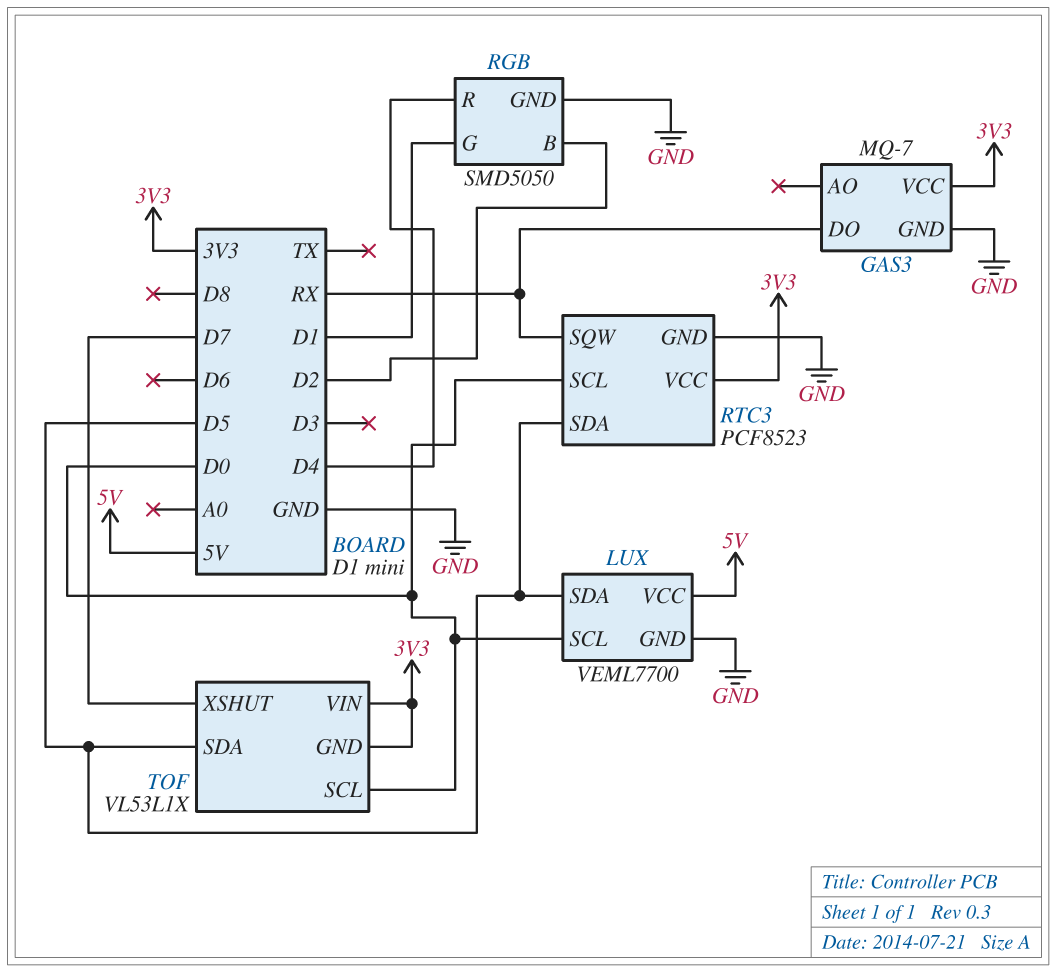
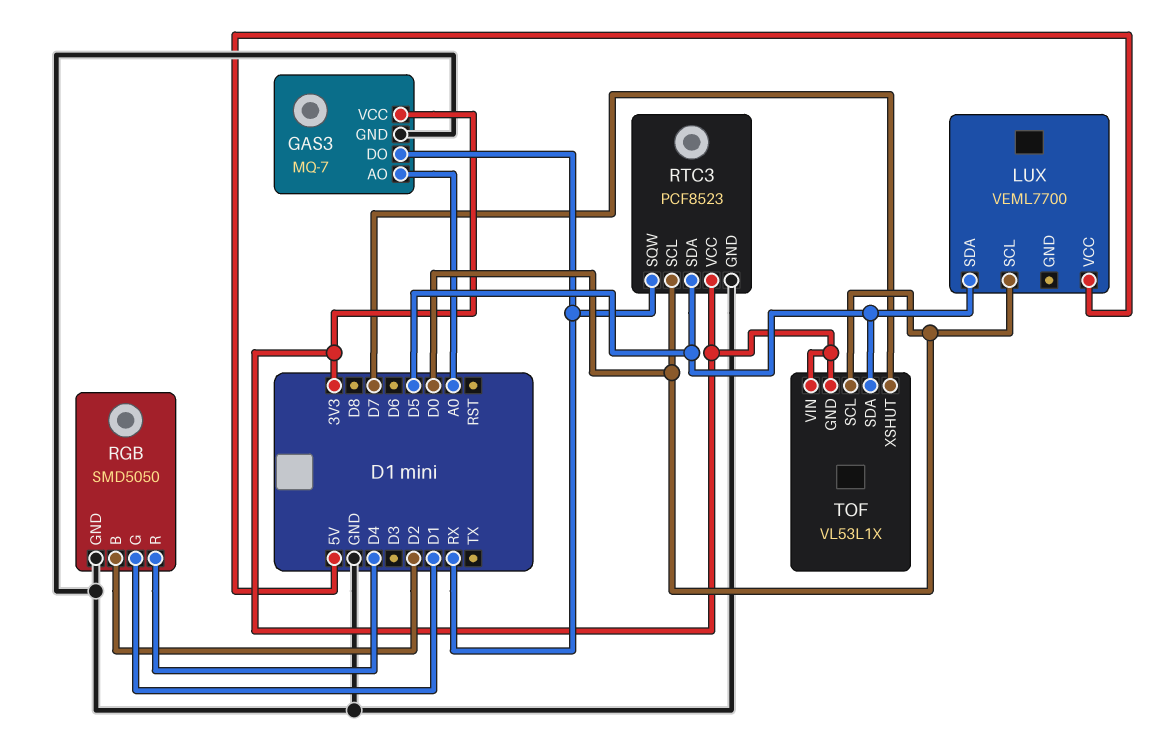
GAS3 pin AO: none -> A0
LUX pin GND: GND -> none

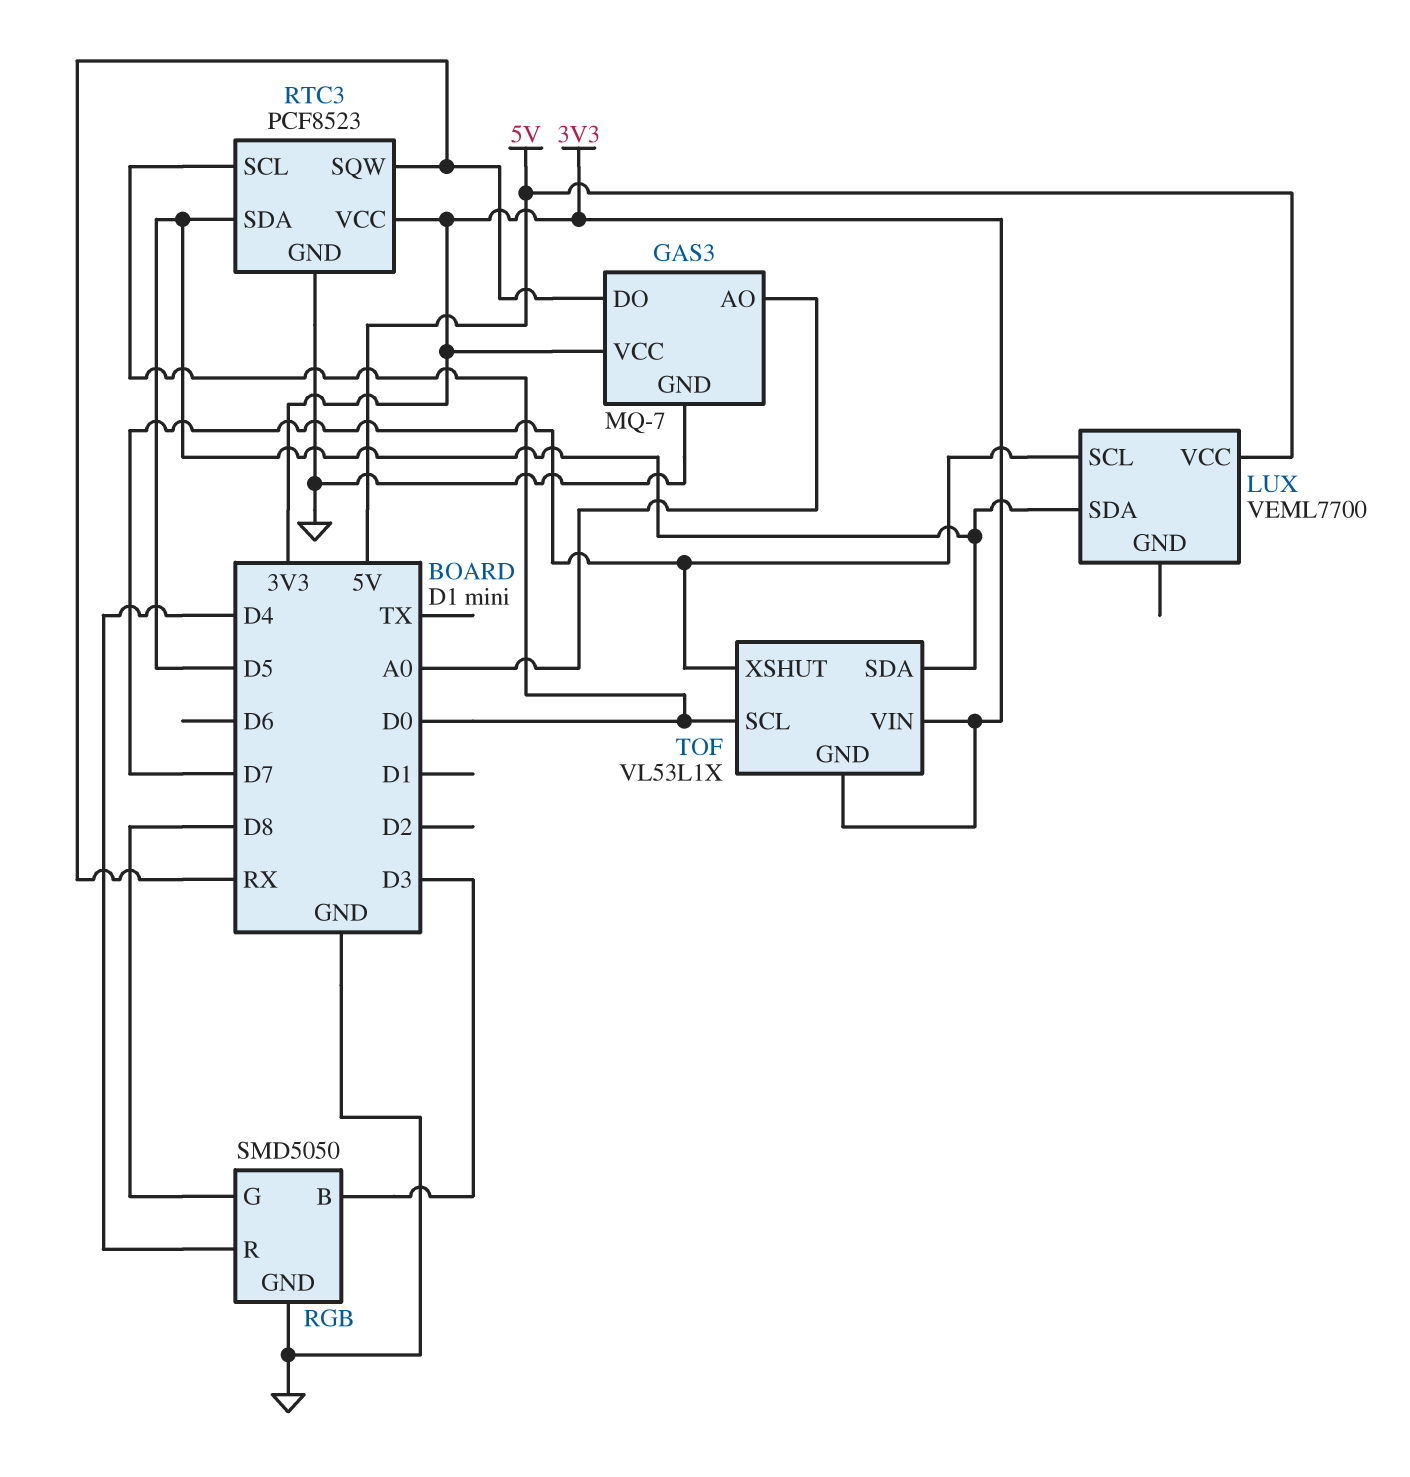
LUX pin SCL: D0 -> D7
RGB pin B: D2 -> D3
RGB pin G: D1 -> D8

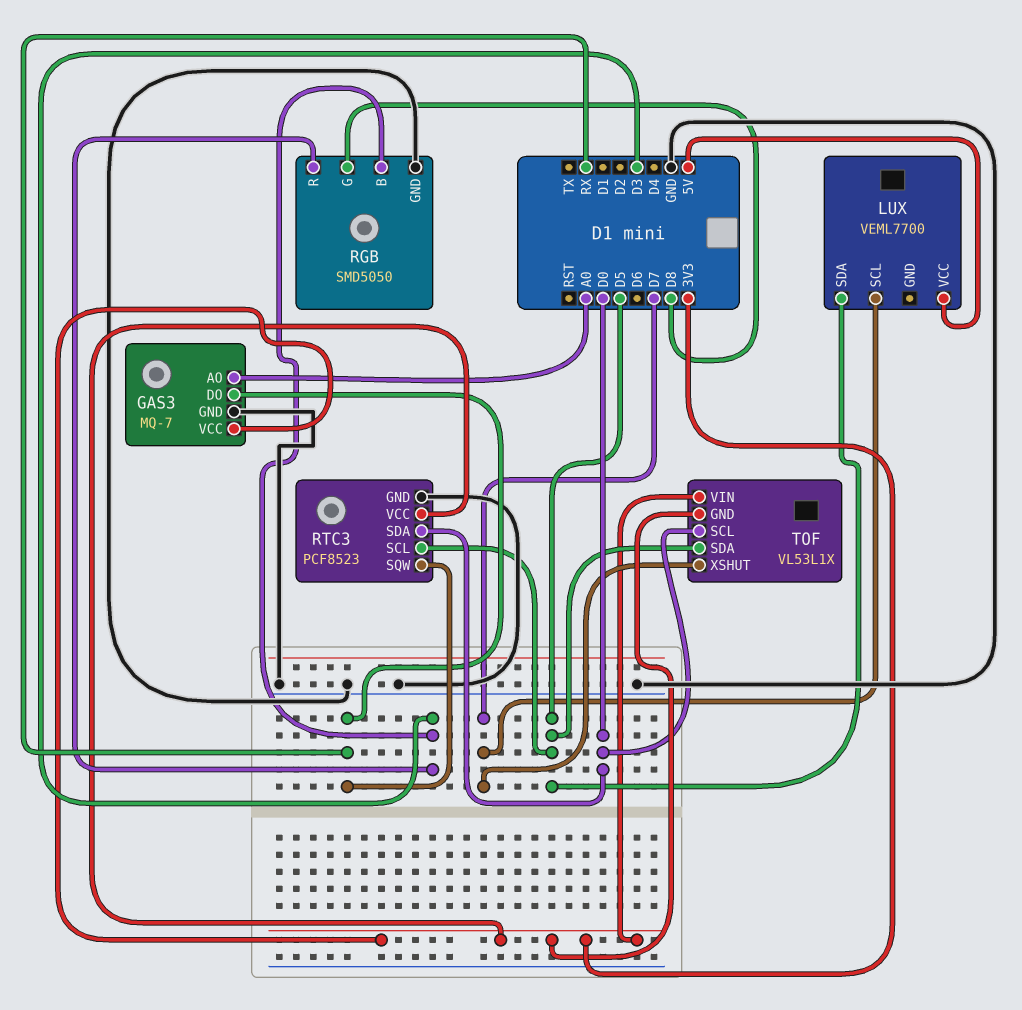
RGB pin R: D4 -> D3
RTC3 pin SCL: D0 -> D5
RTC3 pin SDA: D5 -> D0

